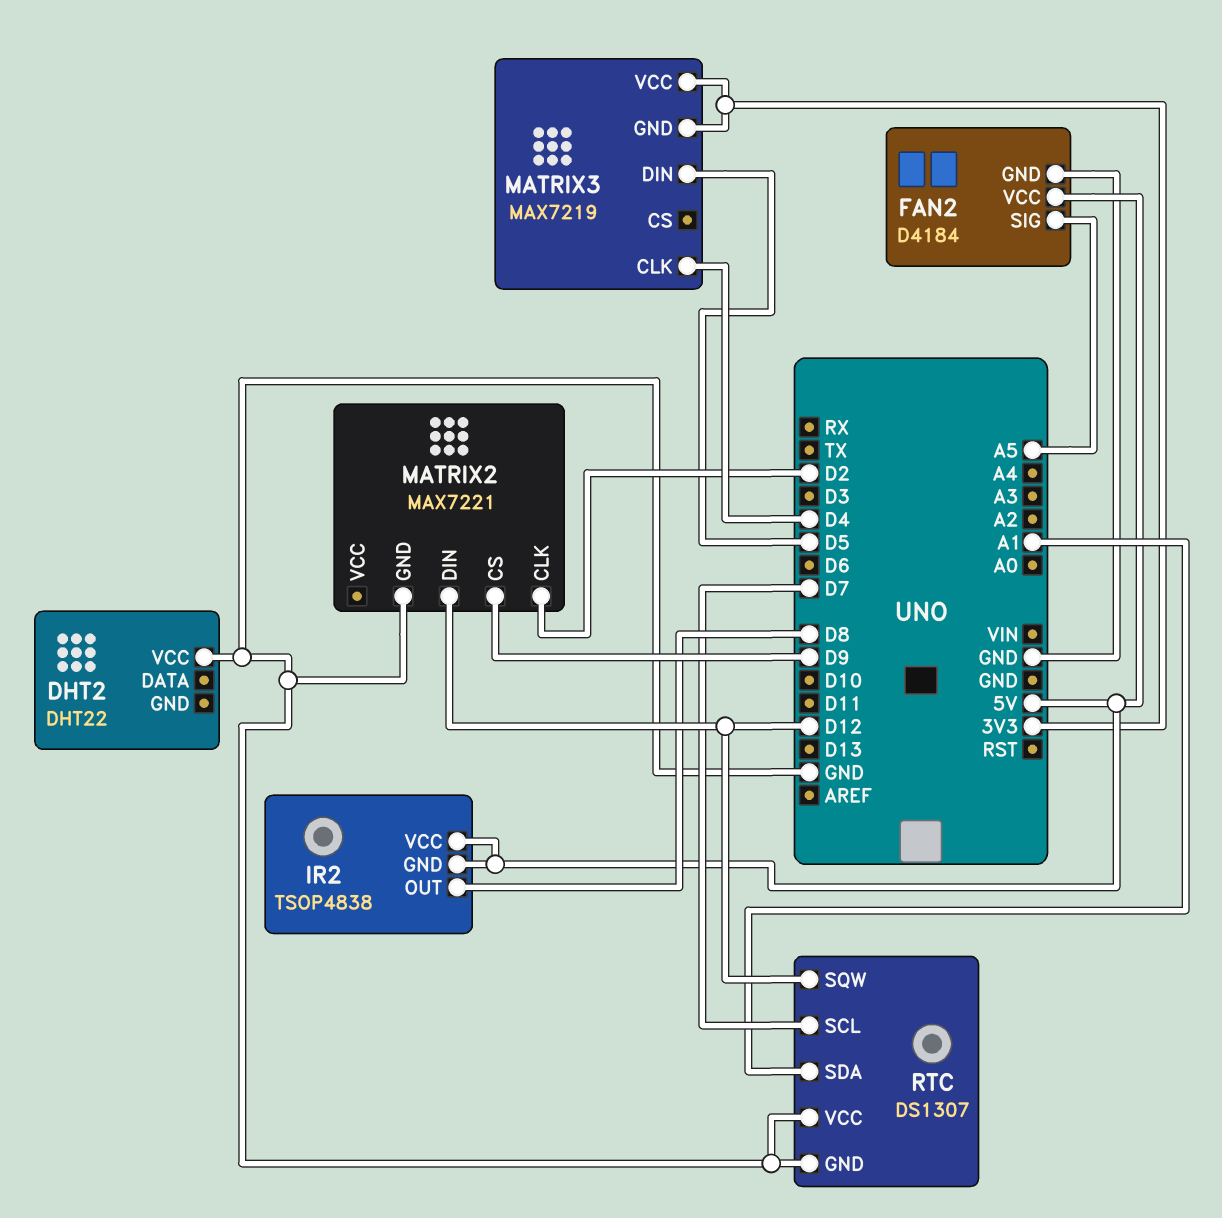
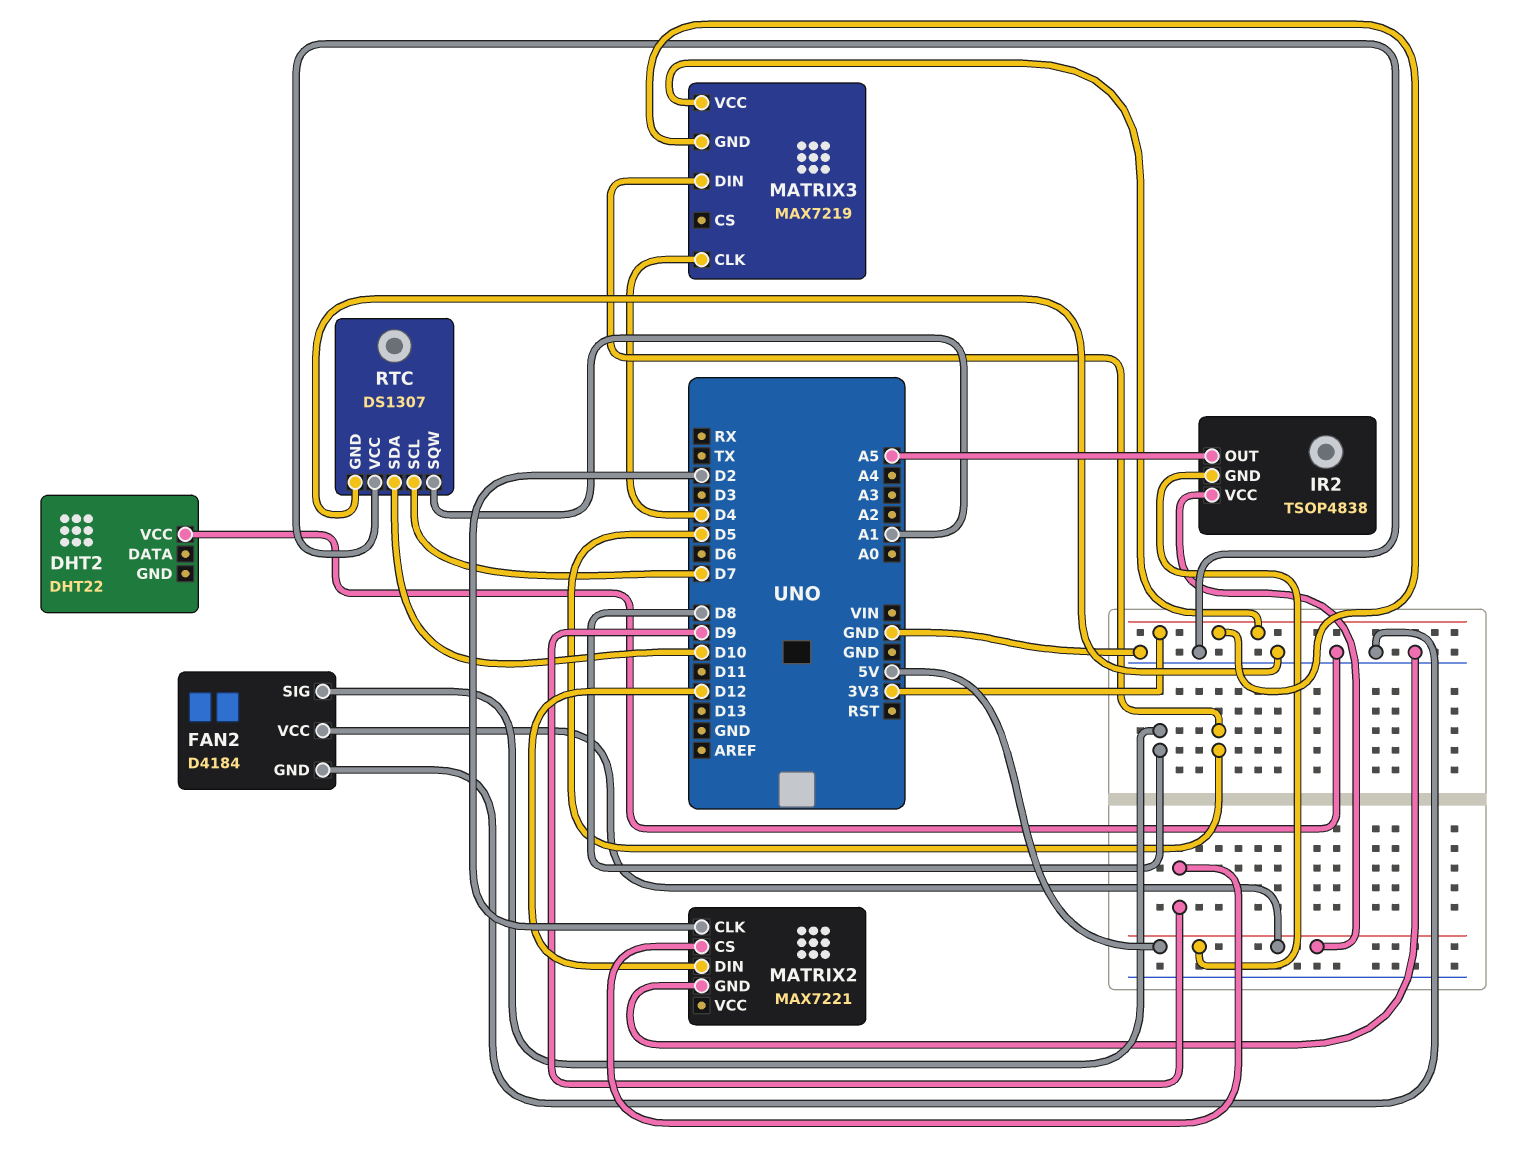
FAN2 pin SIG: A5 -> D8
IR2 pin OUT: D8 -> A5
RTC pin SDA: A1 -> D10
RTC pin SQW: D12 -> A1

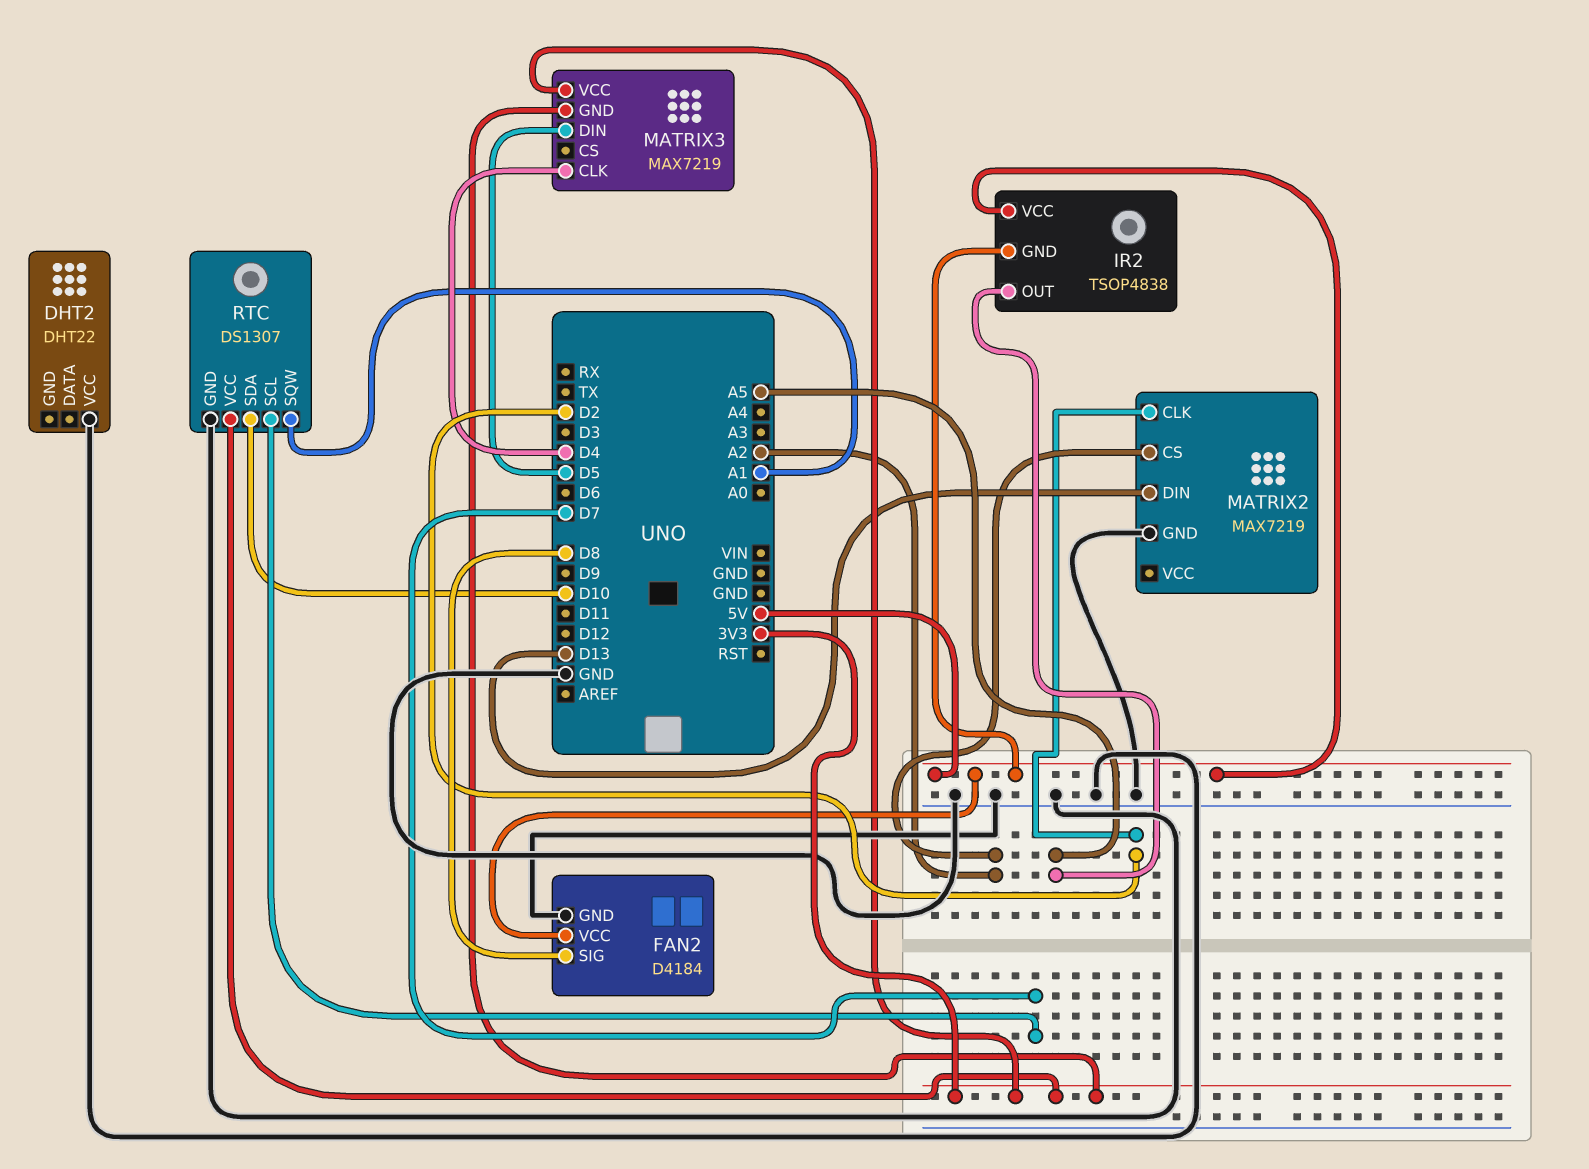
MATRIX2: MAX7221 -> MAX7219
MATRIX2 pin CS: D9 -> A2
MATRIX2 pin DIN: D12 -> D13
RTC pin VCC: GND -> 3V3

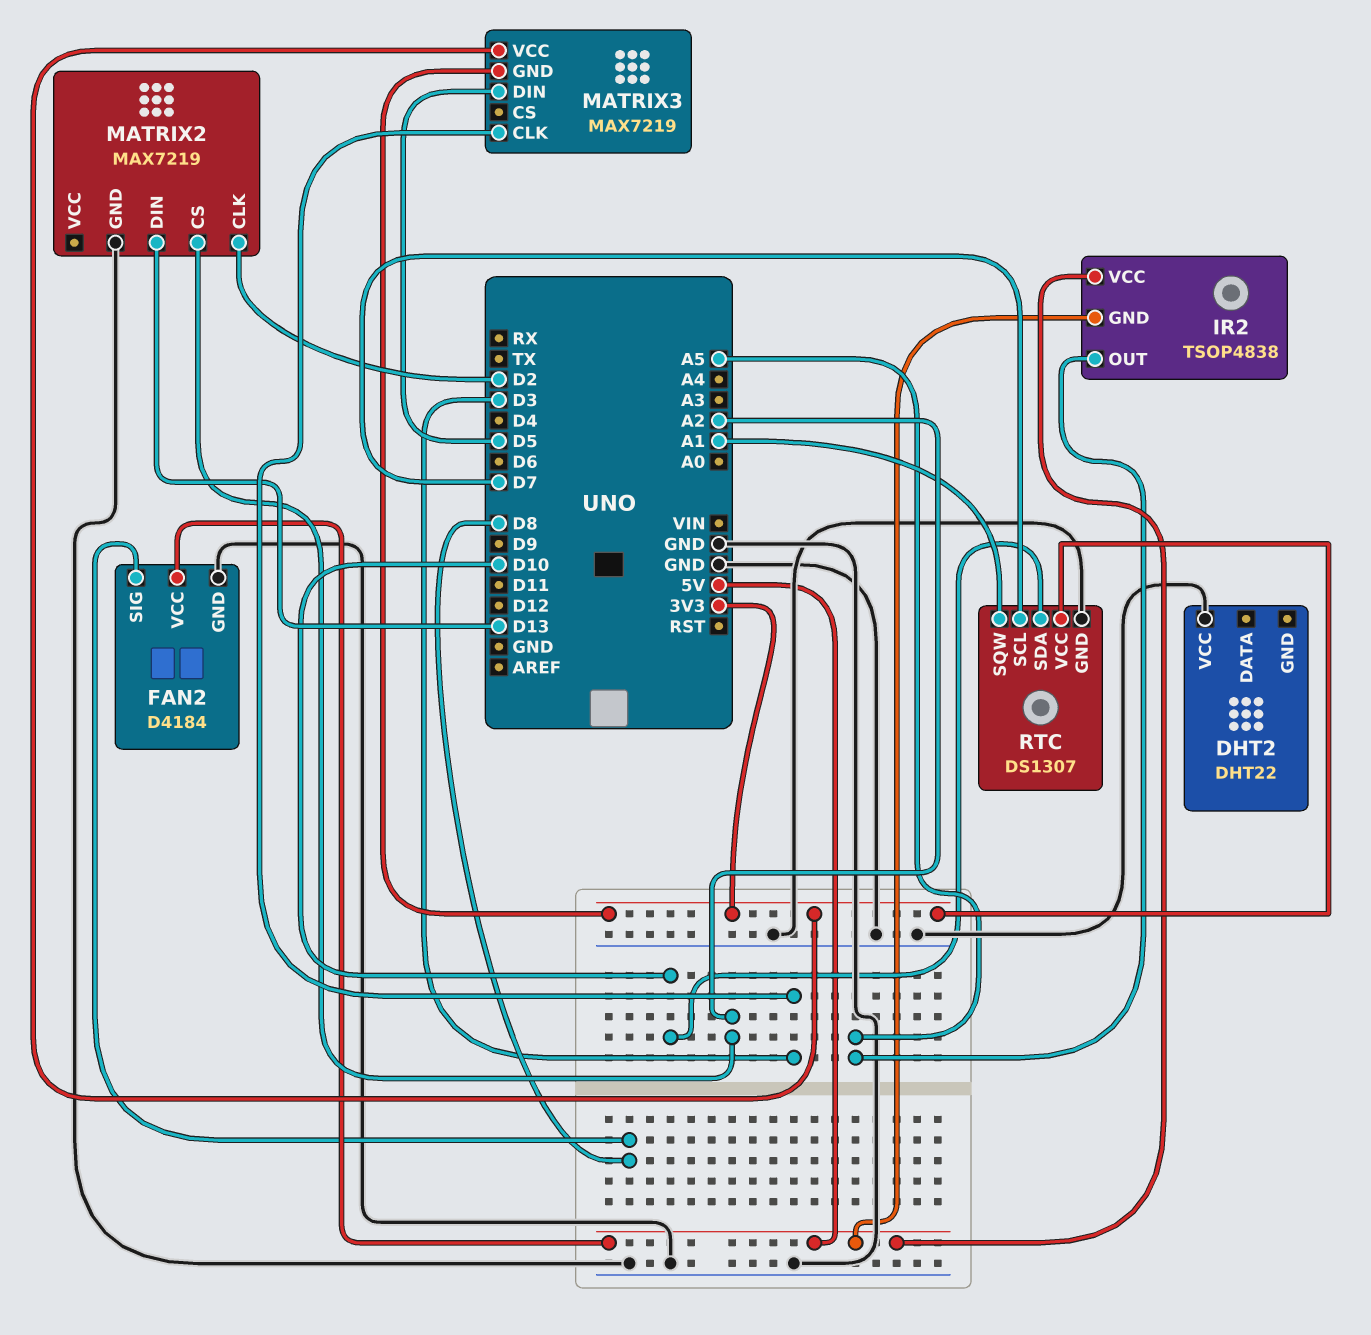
MATRIX3 pin CLK: D4 -> D3

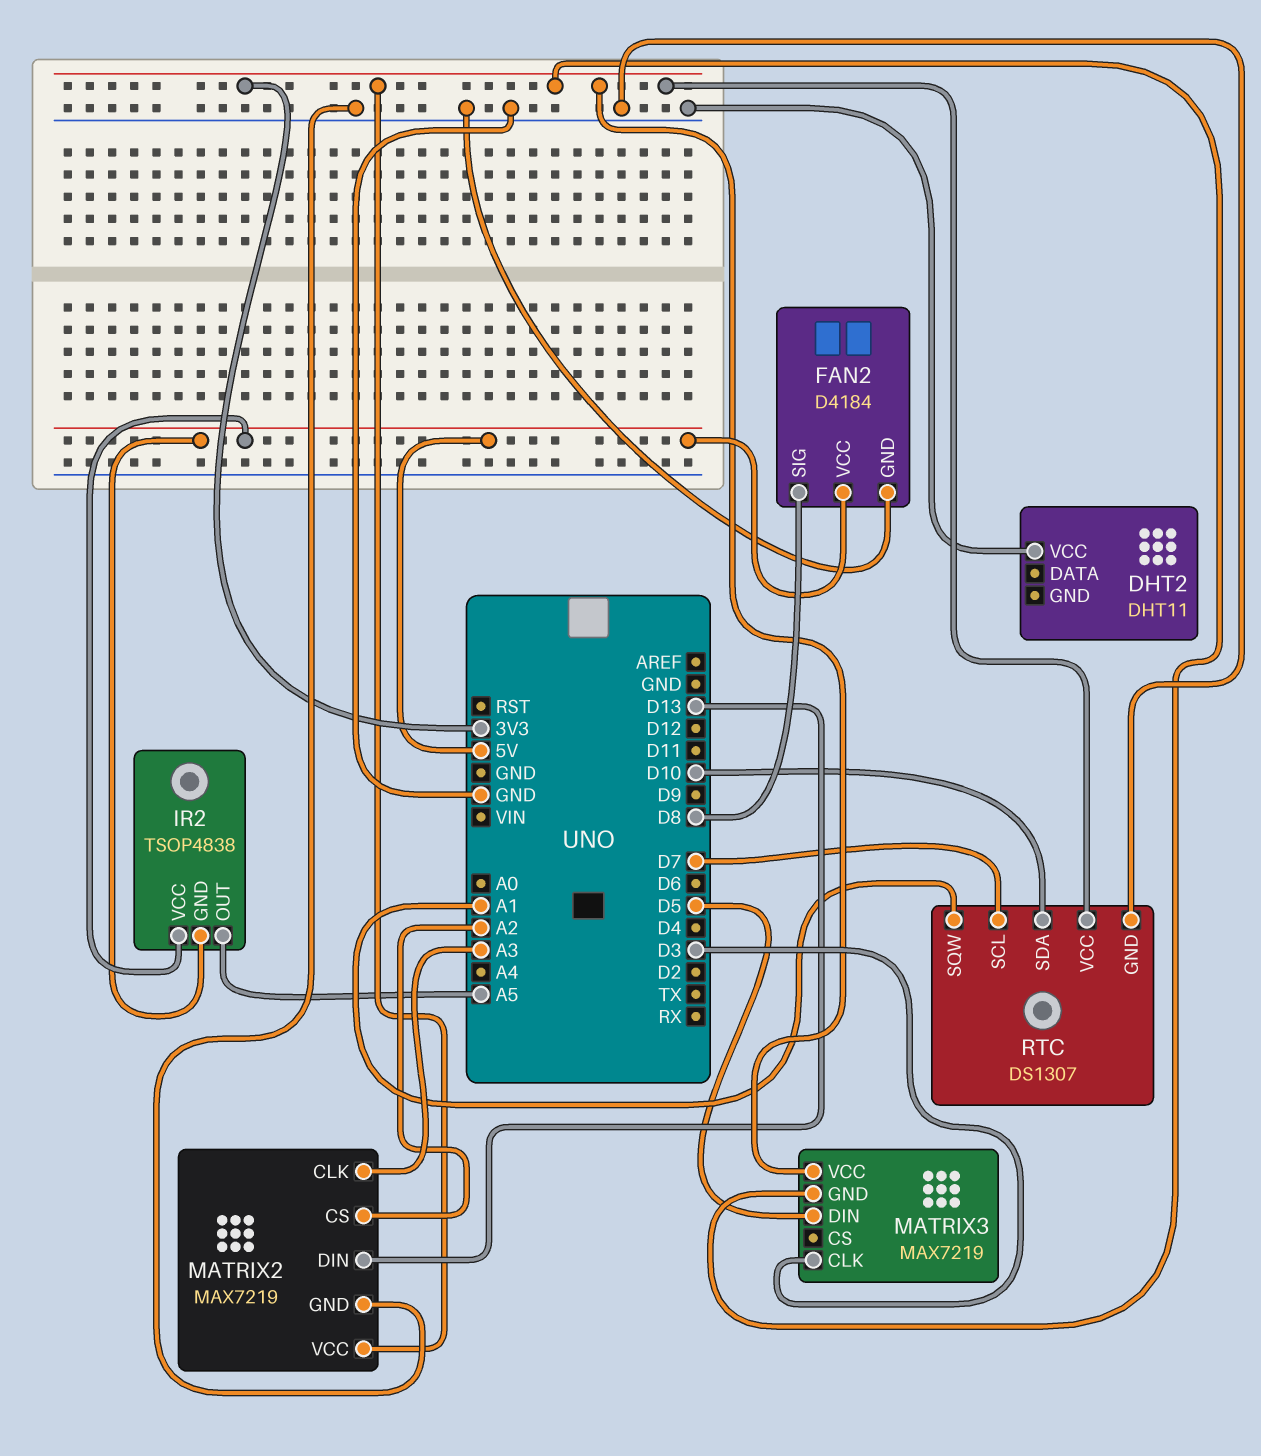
DHT2: DHT22 -> DHT11
MATRIX2 pin CLK: D2 -> A3
MATRIX2 pin VCC: none -> 3V3

